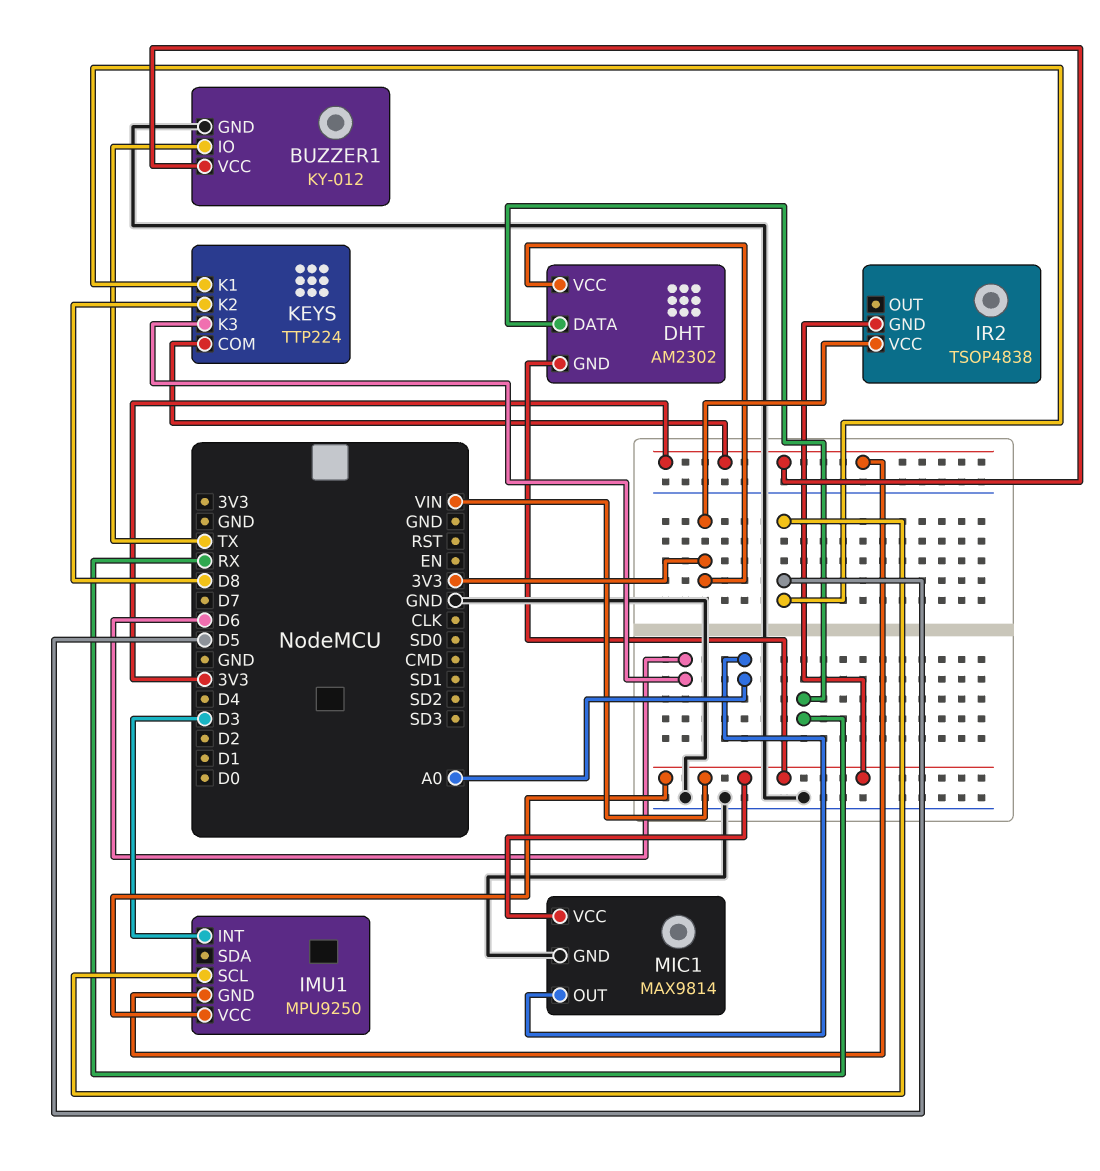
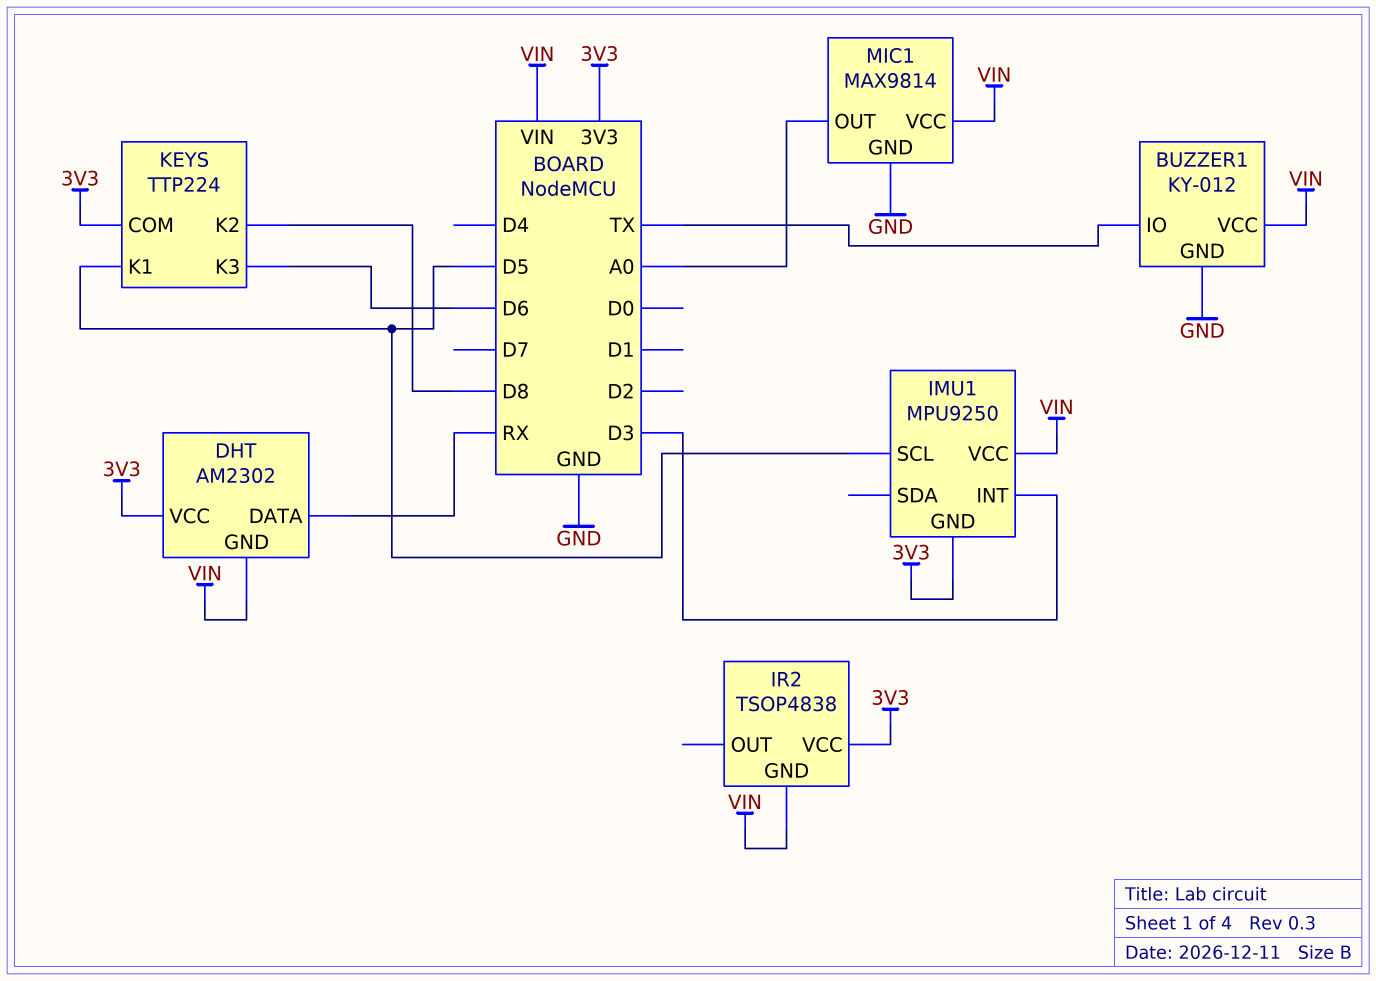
BUZZER1 pin VCC: 3V3 -> VIN

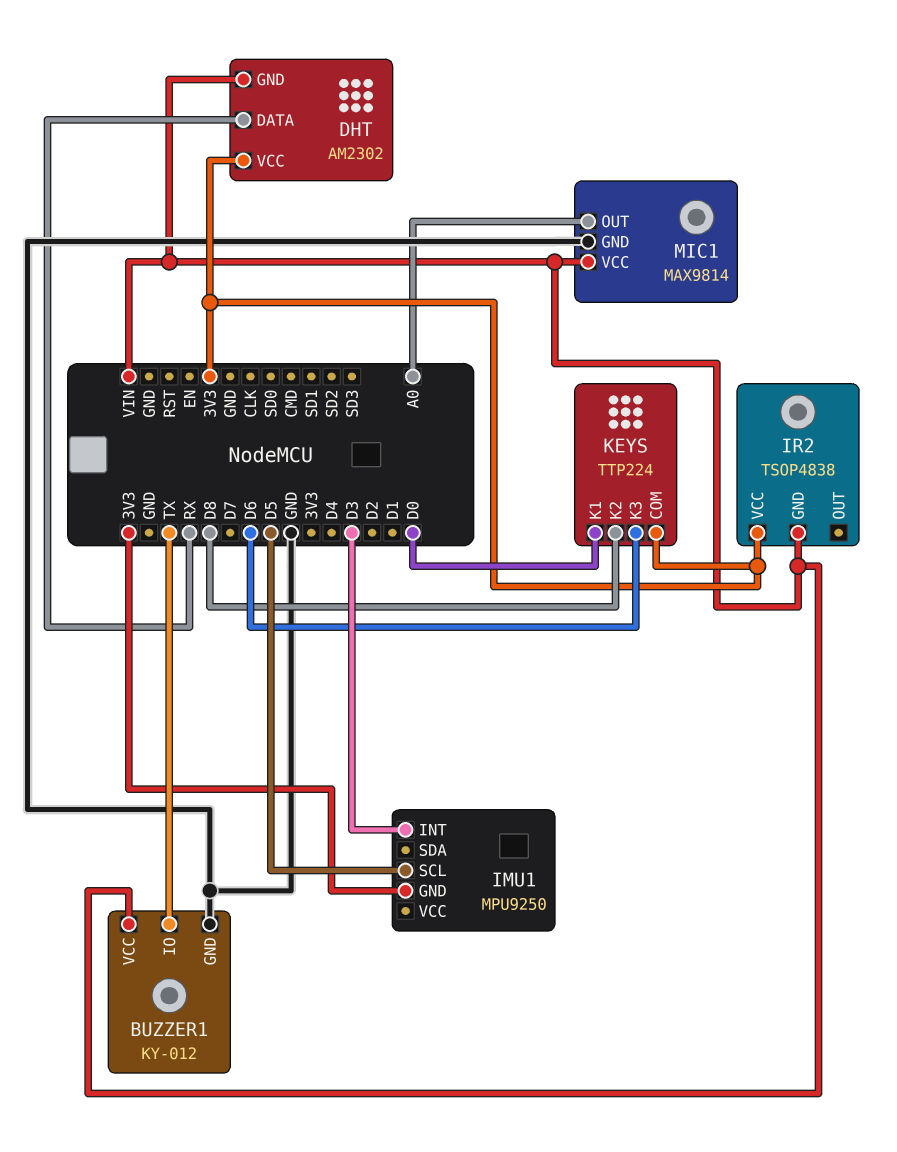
IMU1 pin VCC: VIN -> none
KEYS pin K1: D5 -> D0

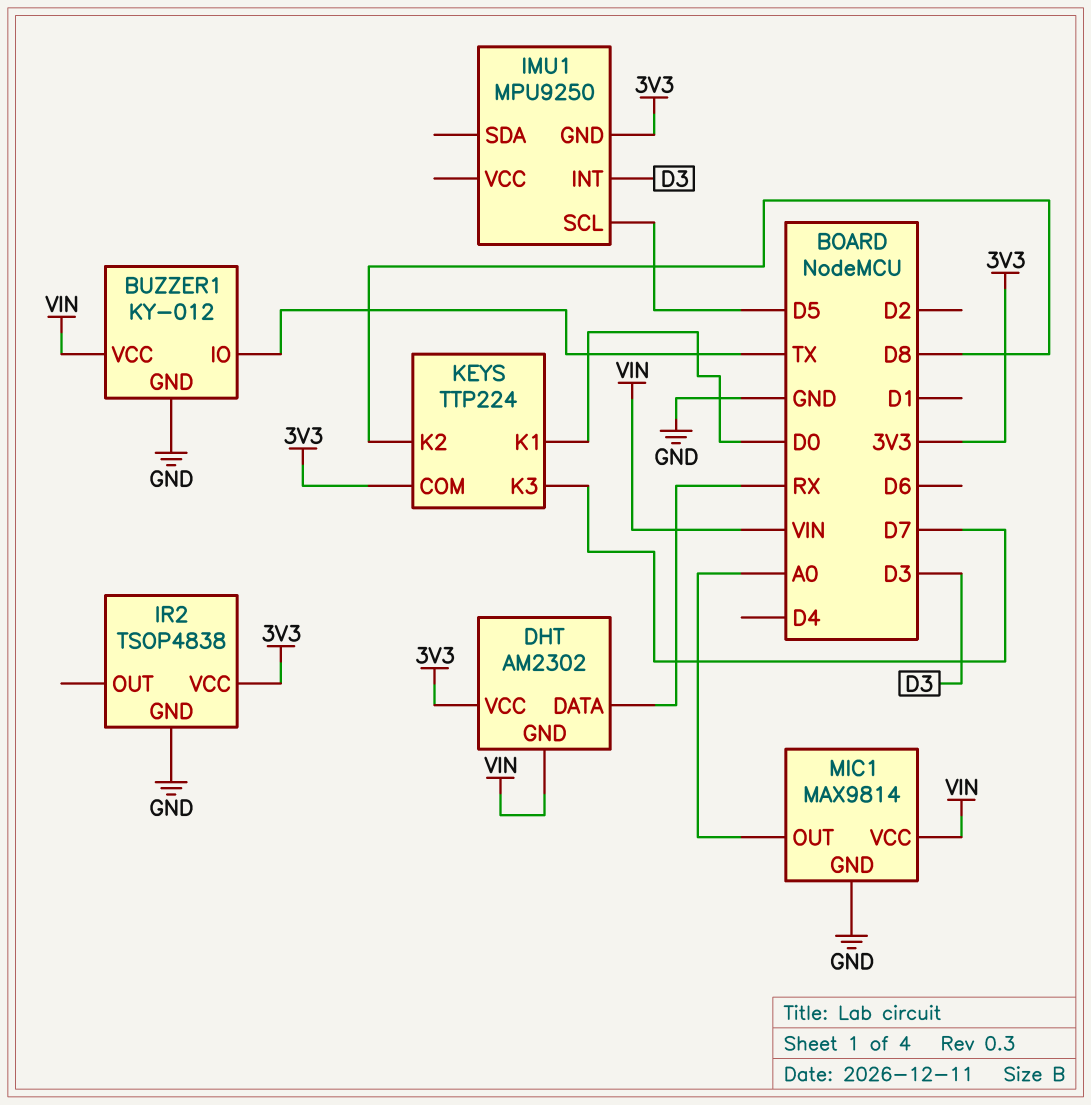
IR2 pin GND: VIN -> GND
KEYS pin K3: D6 -> D7

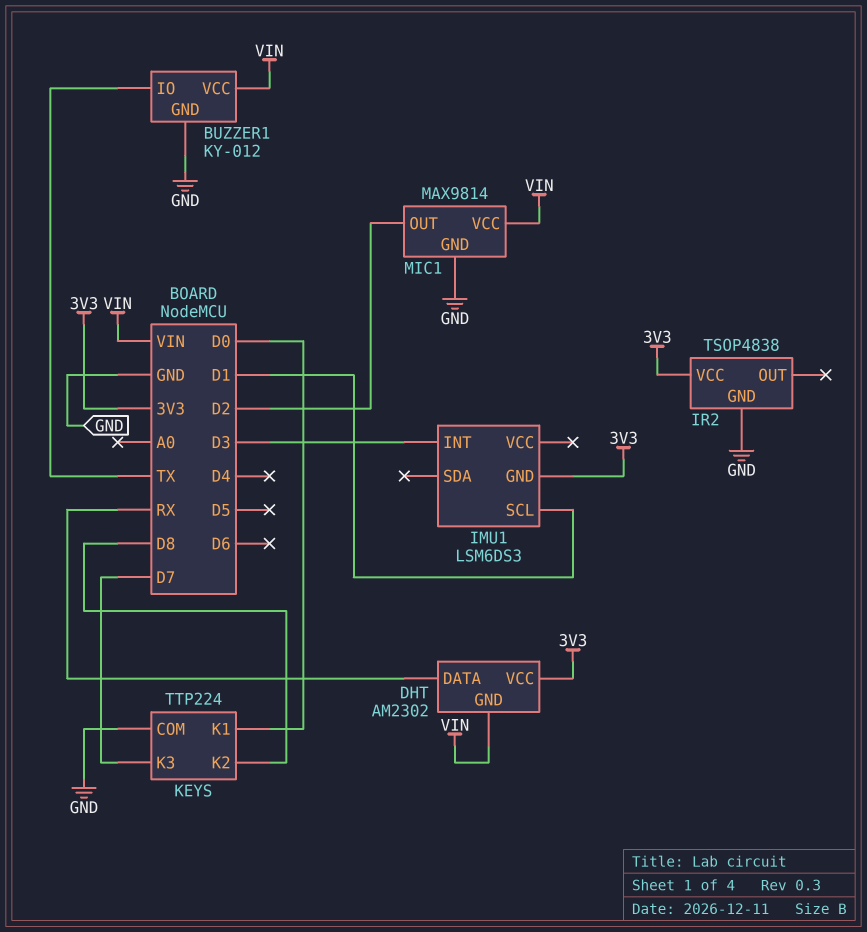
IMU1: MPU9250 -> LSM6DS3
IMU1 pin SCL: D5 -> D1
KEYS pin COM: 3V3 -> GND
MIC1 pin OUT: A0 -> D2

